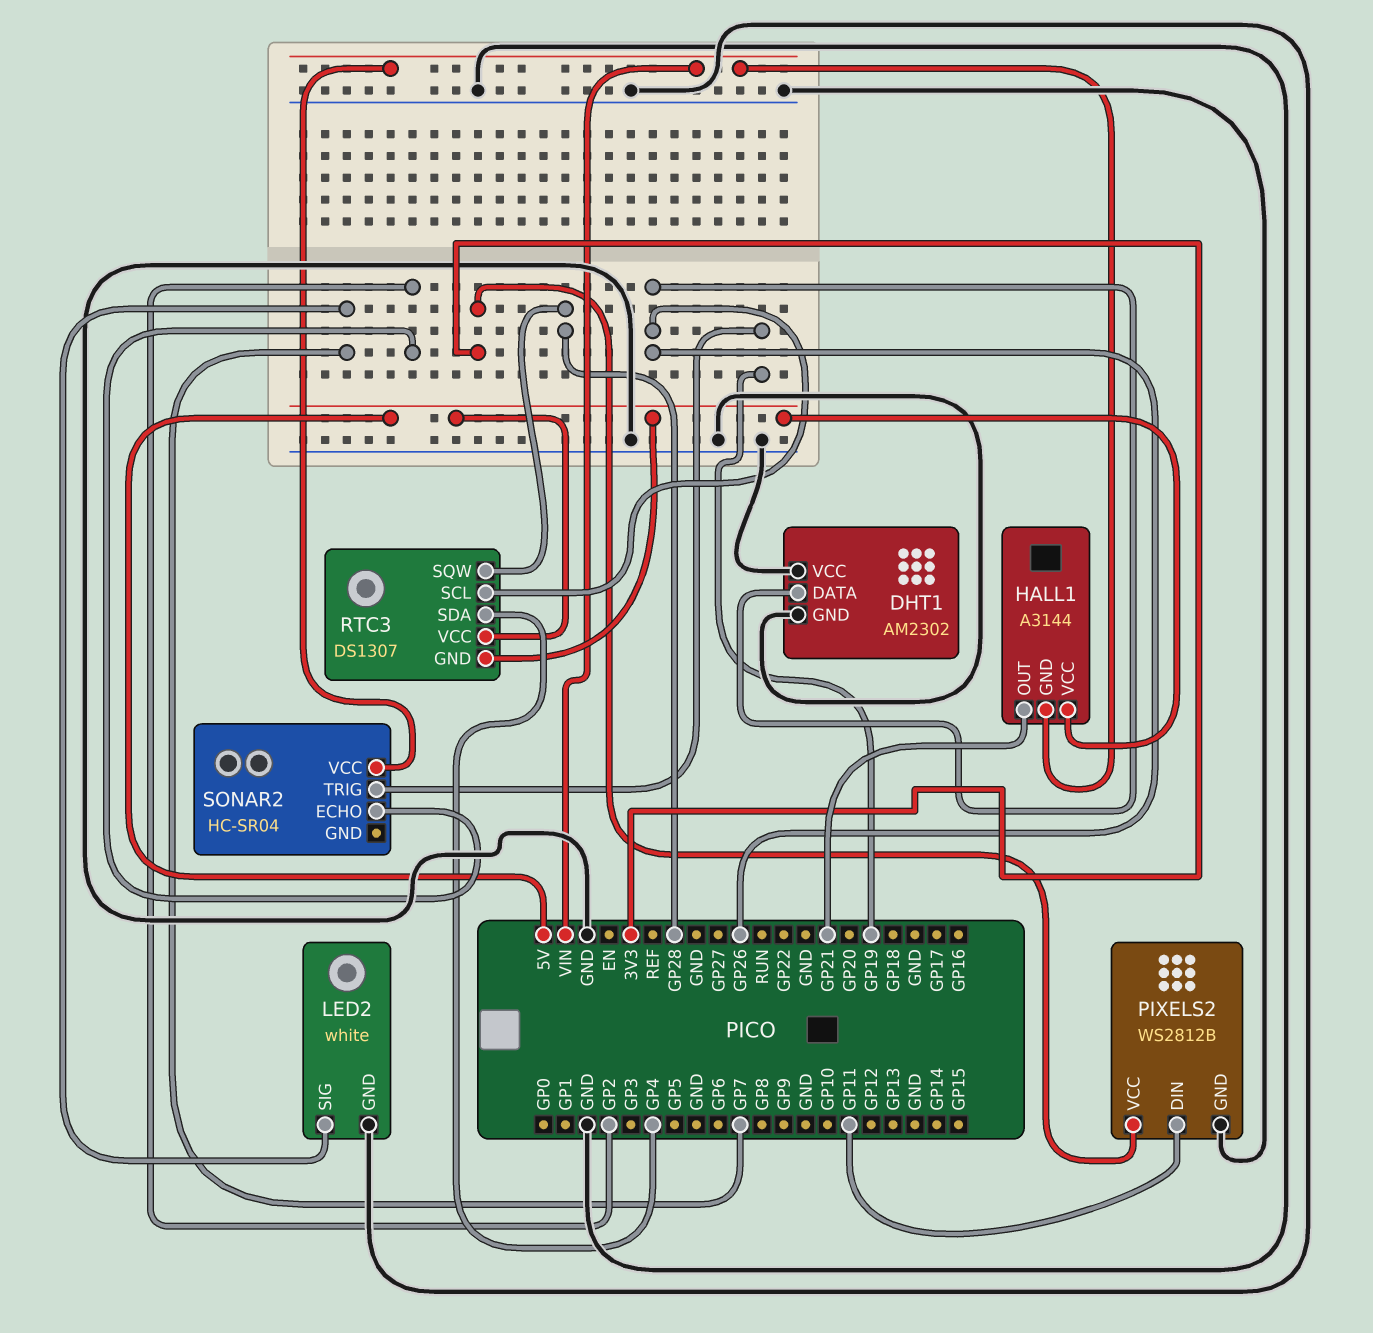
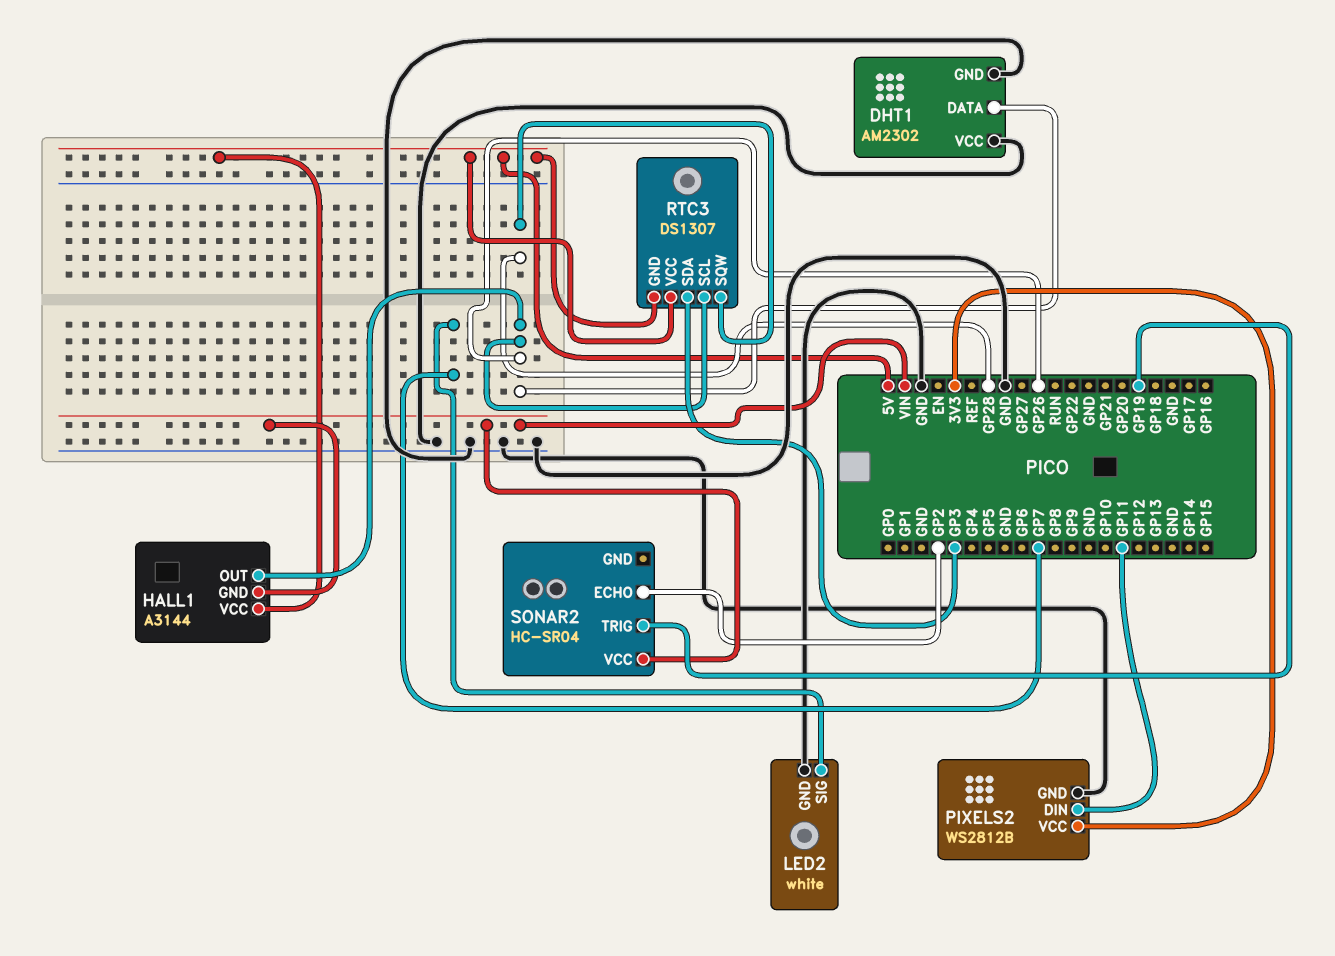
HALL1 pin OUT: GP21 -> GP26
RTC3 pin SDA: GP4 -> GP3

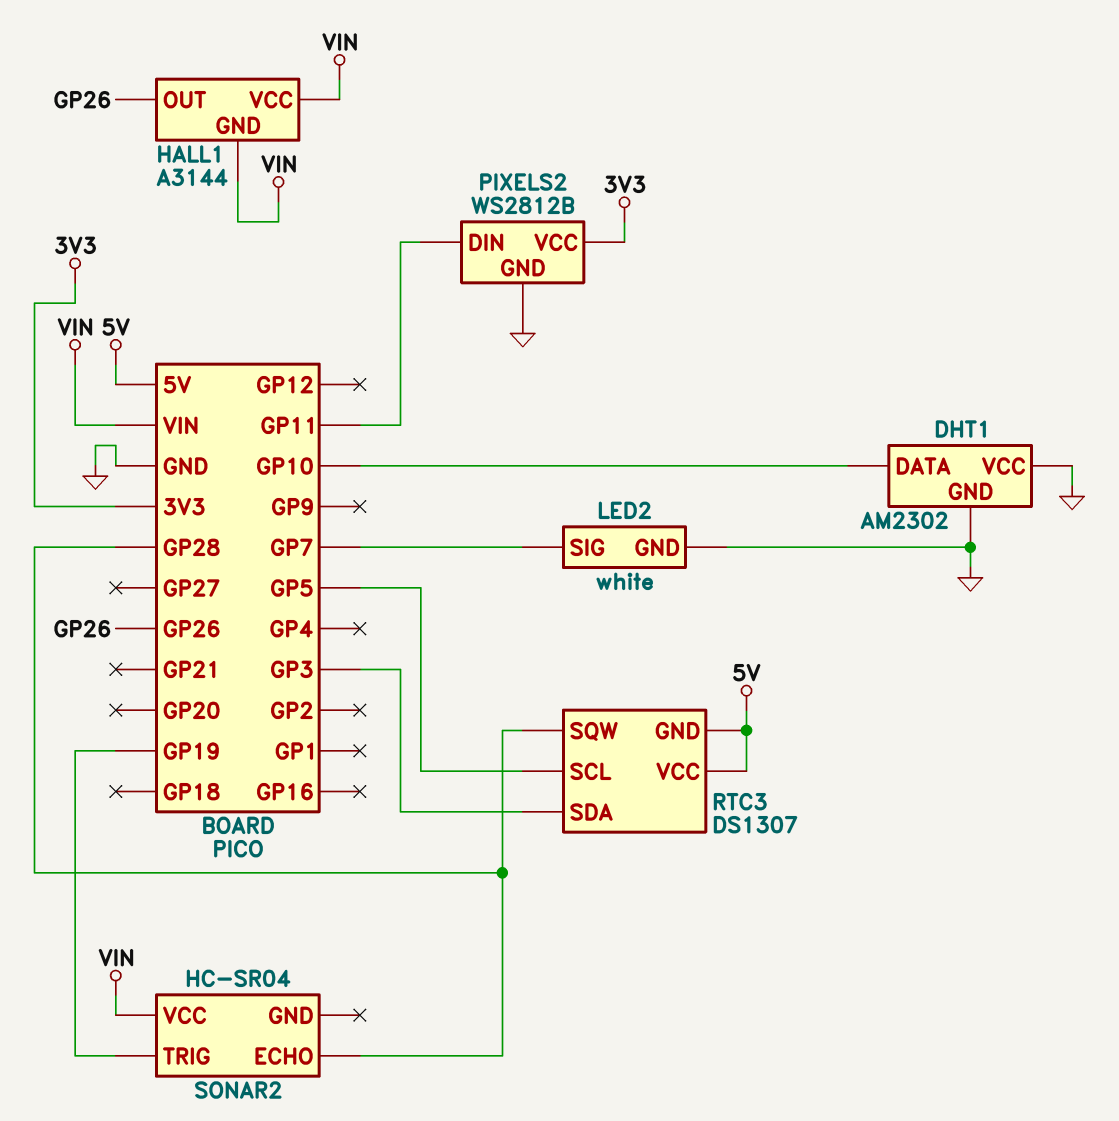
DHT1 pin DATA: GP26 -> GP10
HALL1 pin VCC: 5V -> VIN
RTC3 pin SCL: GP26 -> GP5
SONAR2 pin ECHO: GP2 -> GP28

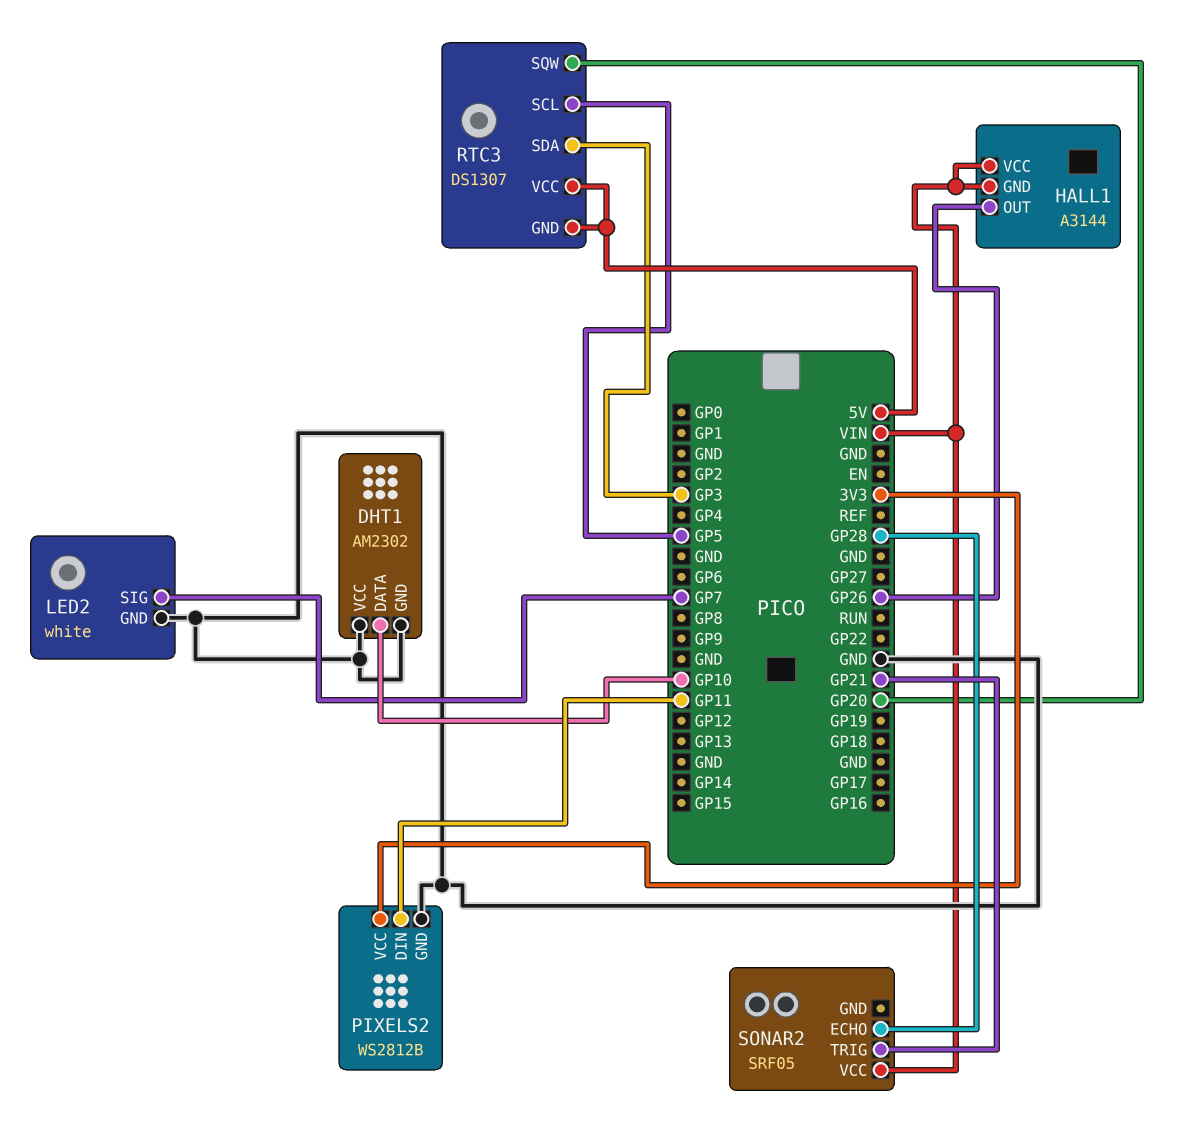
RTC3 pin SQW: GP28 -> GP20
SONAR2: HC-SR04 -> SRF05
SONAR2 pin TRIG: GP19 -> GP21

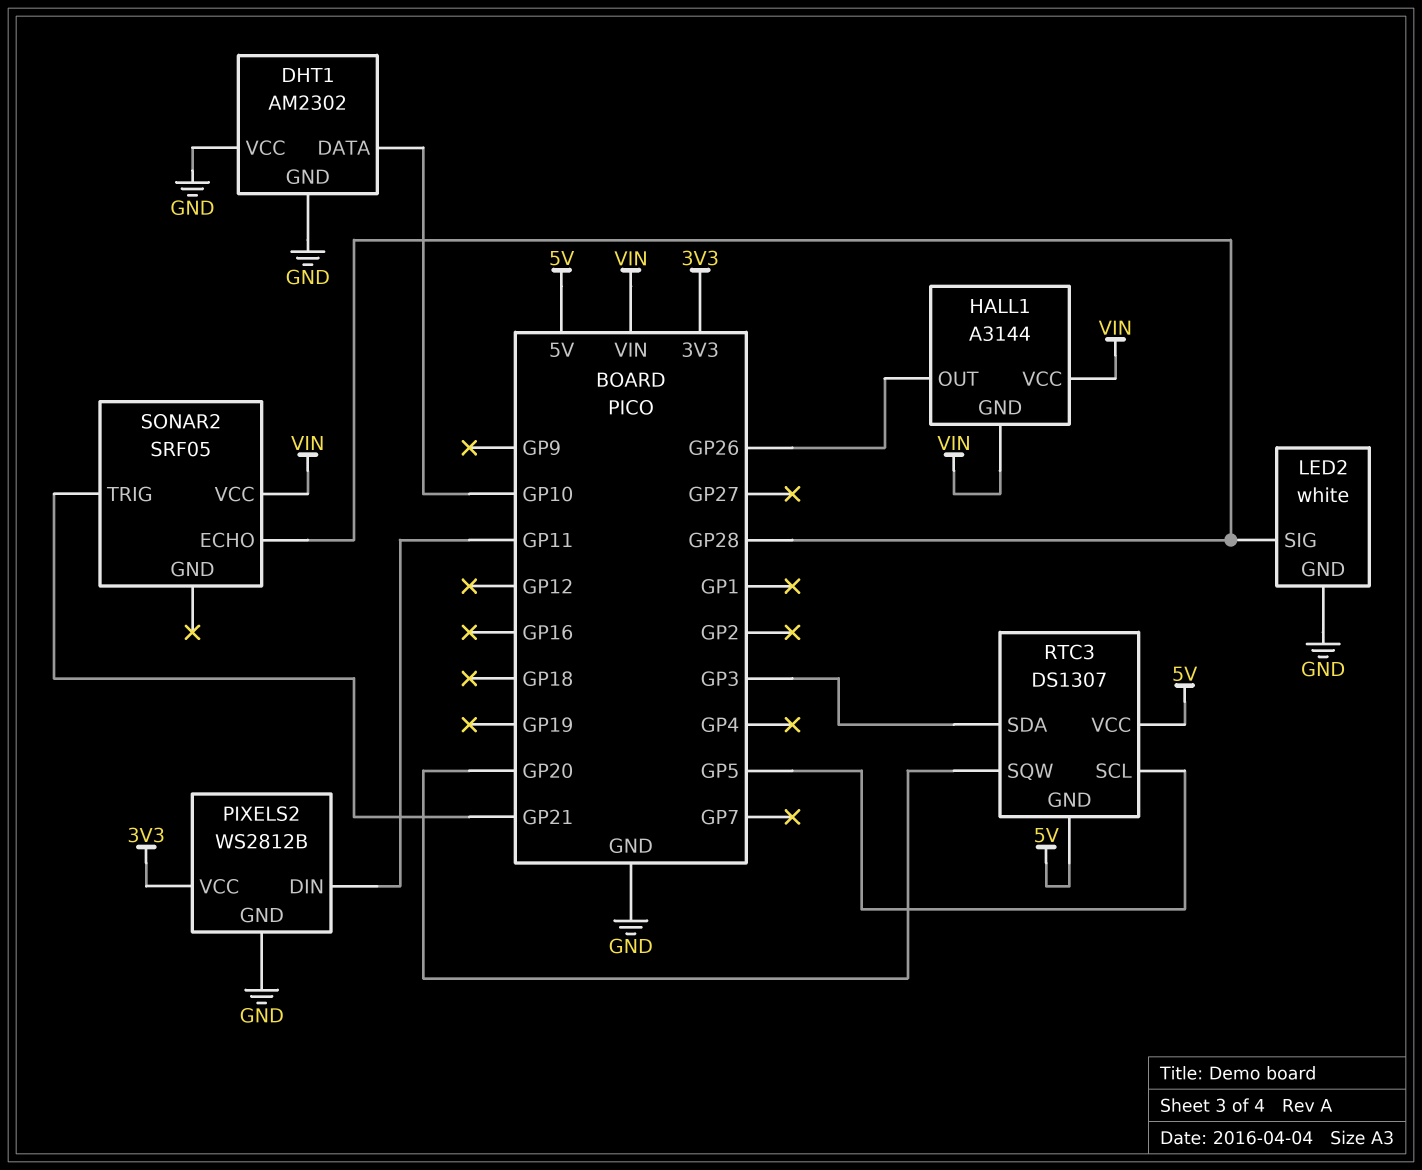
LED2 pin SIG: GP7 -> GP28

